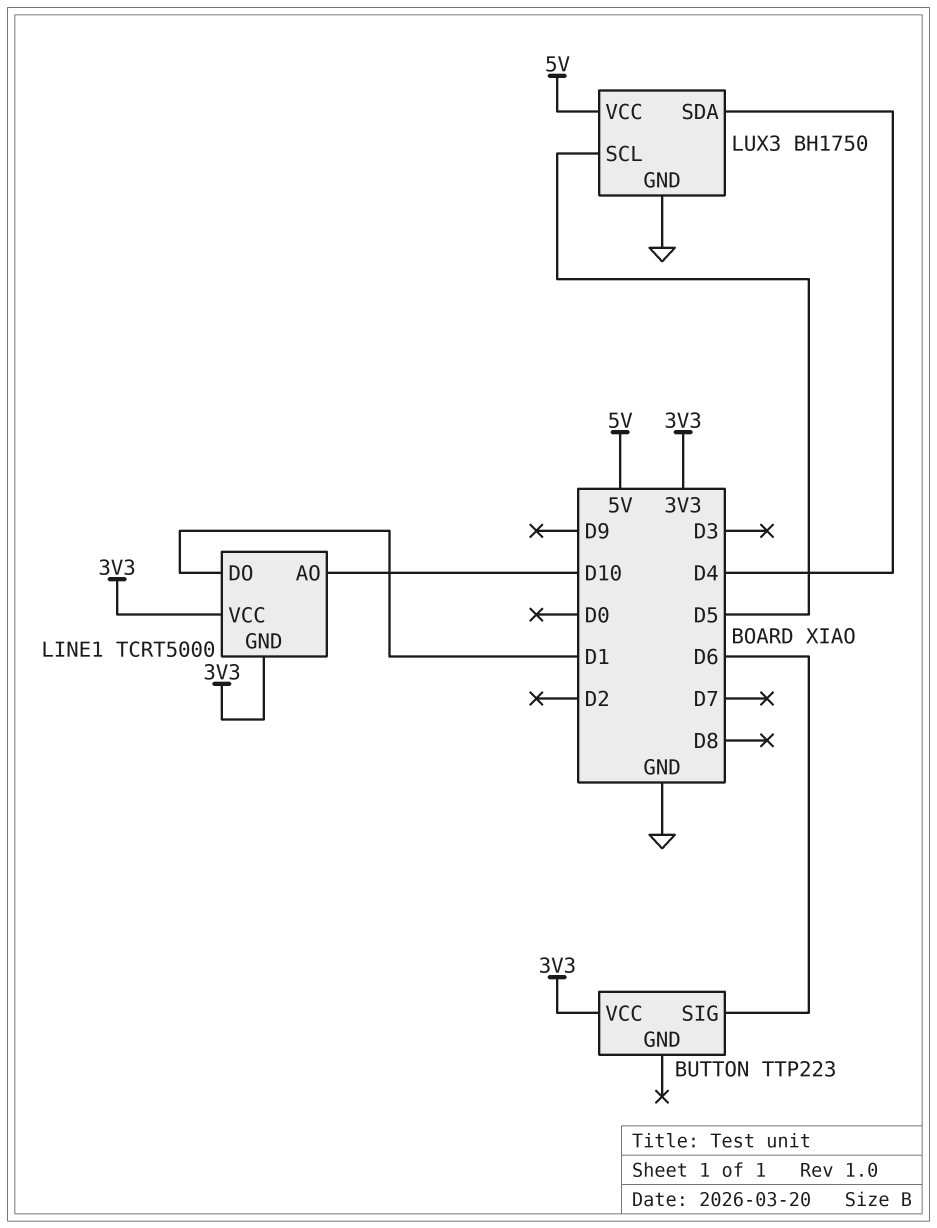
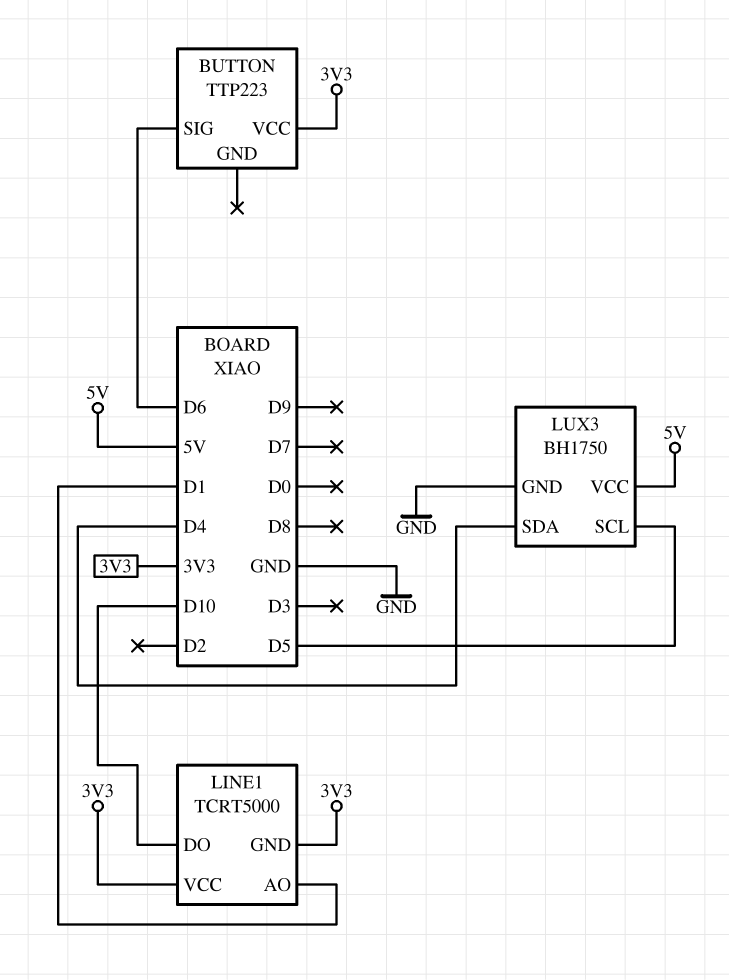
LINE1 pin AO: D10 -> D1
LINE1 pin DO: D1 -> D10

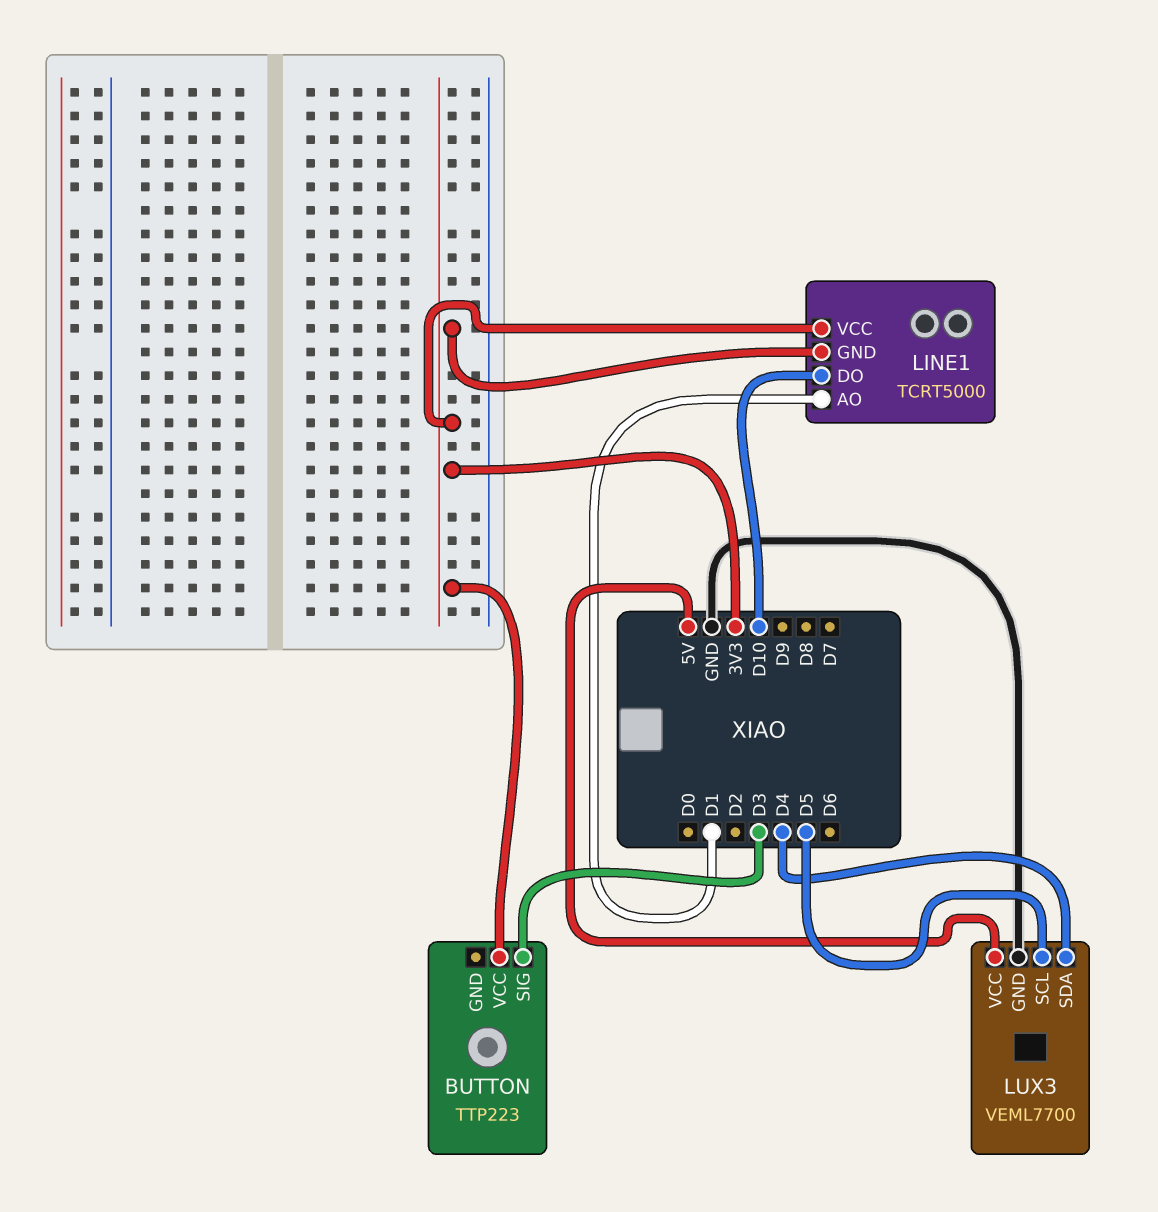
BUTTON pin SIG: D6 -> D3
LUX3: BH1750 -> VEML7700

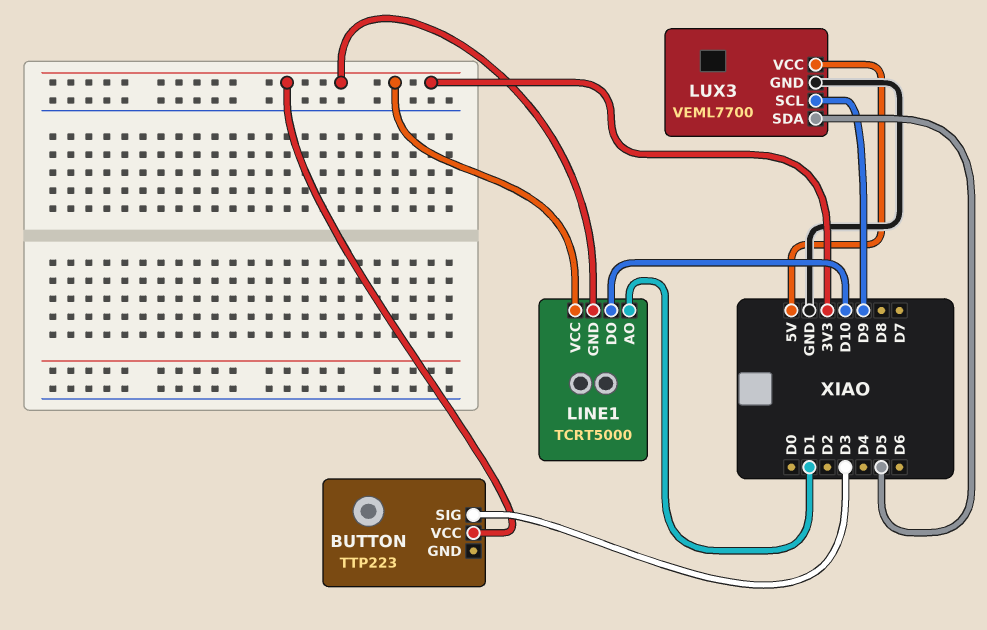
LUX3 pin SCL: D5 -> D9
LUX3 pin SDA: D4 -> D5

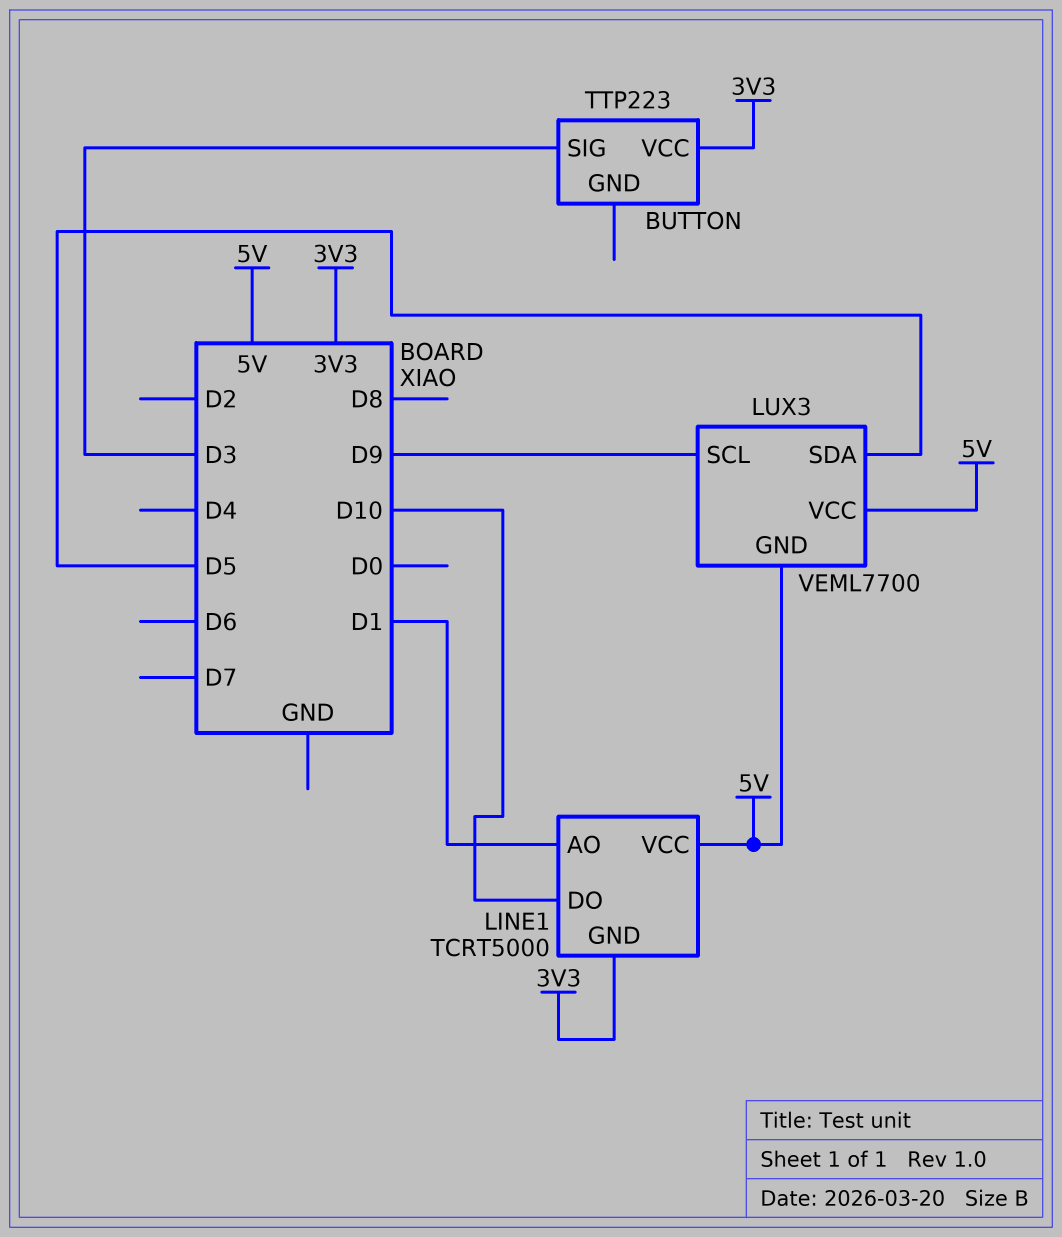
LINE1 pin VCC: 3V3 -> 5V
LUX3 pin GND: GND -> 5V

